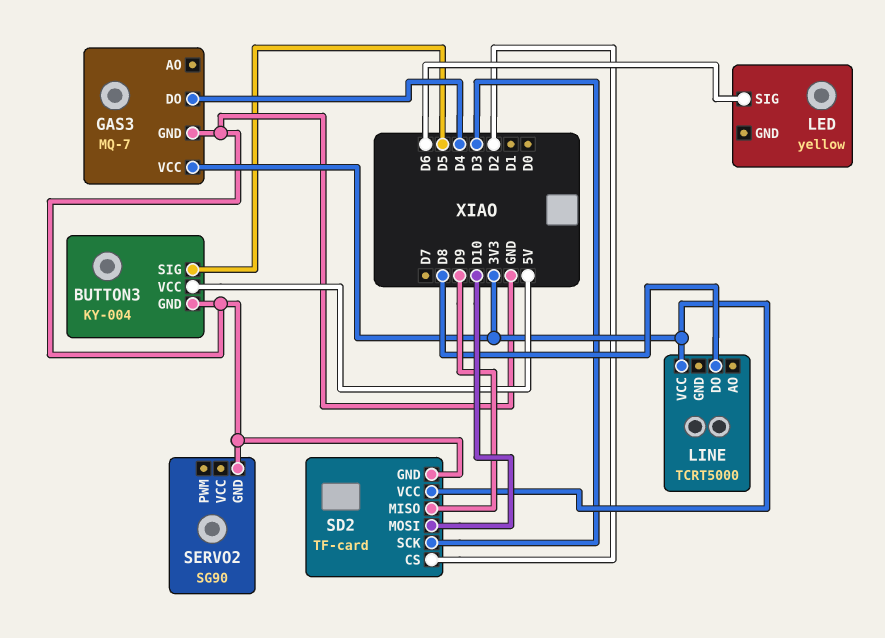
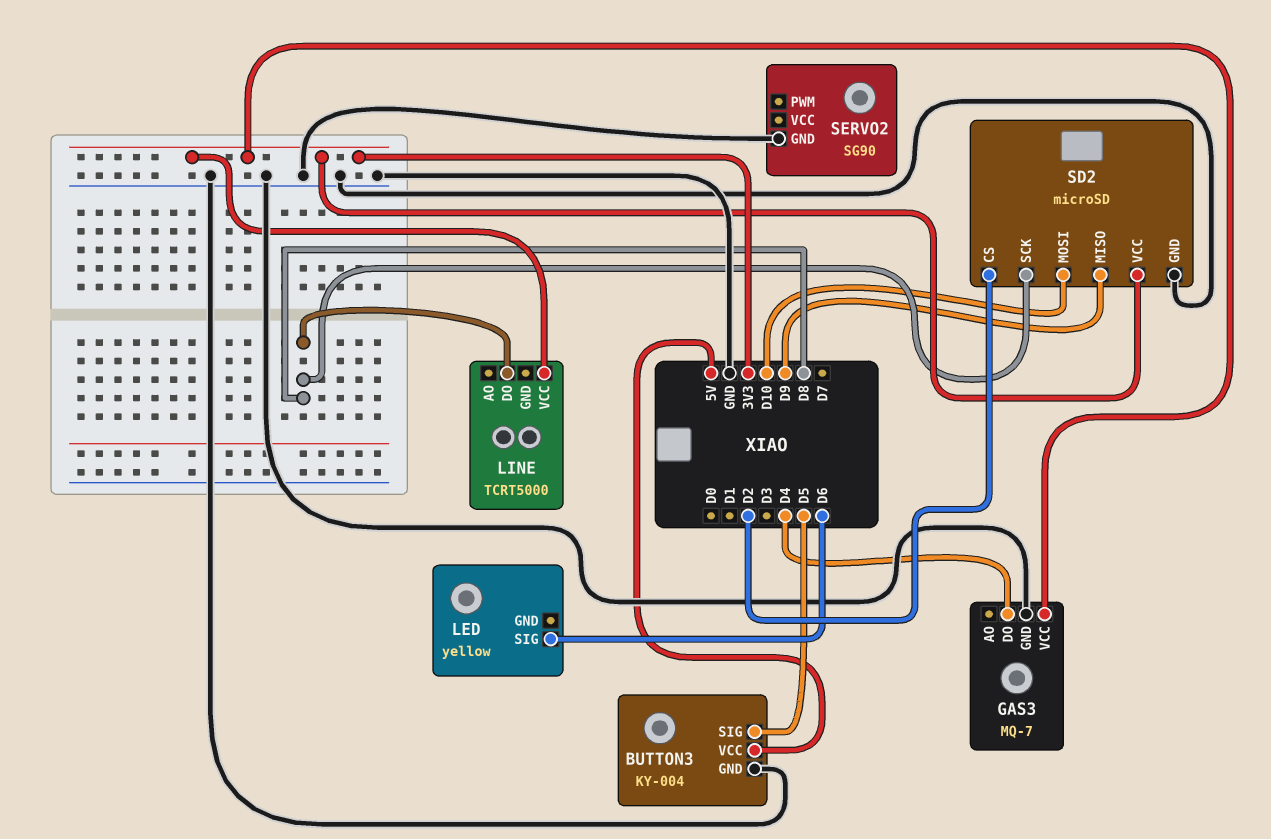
SD2: TF-card -> microSD
SD2 pin SCK: D3 -> D8

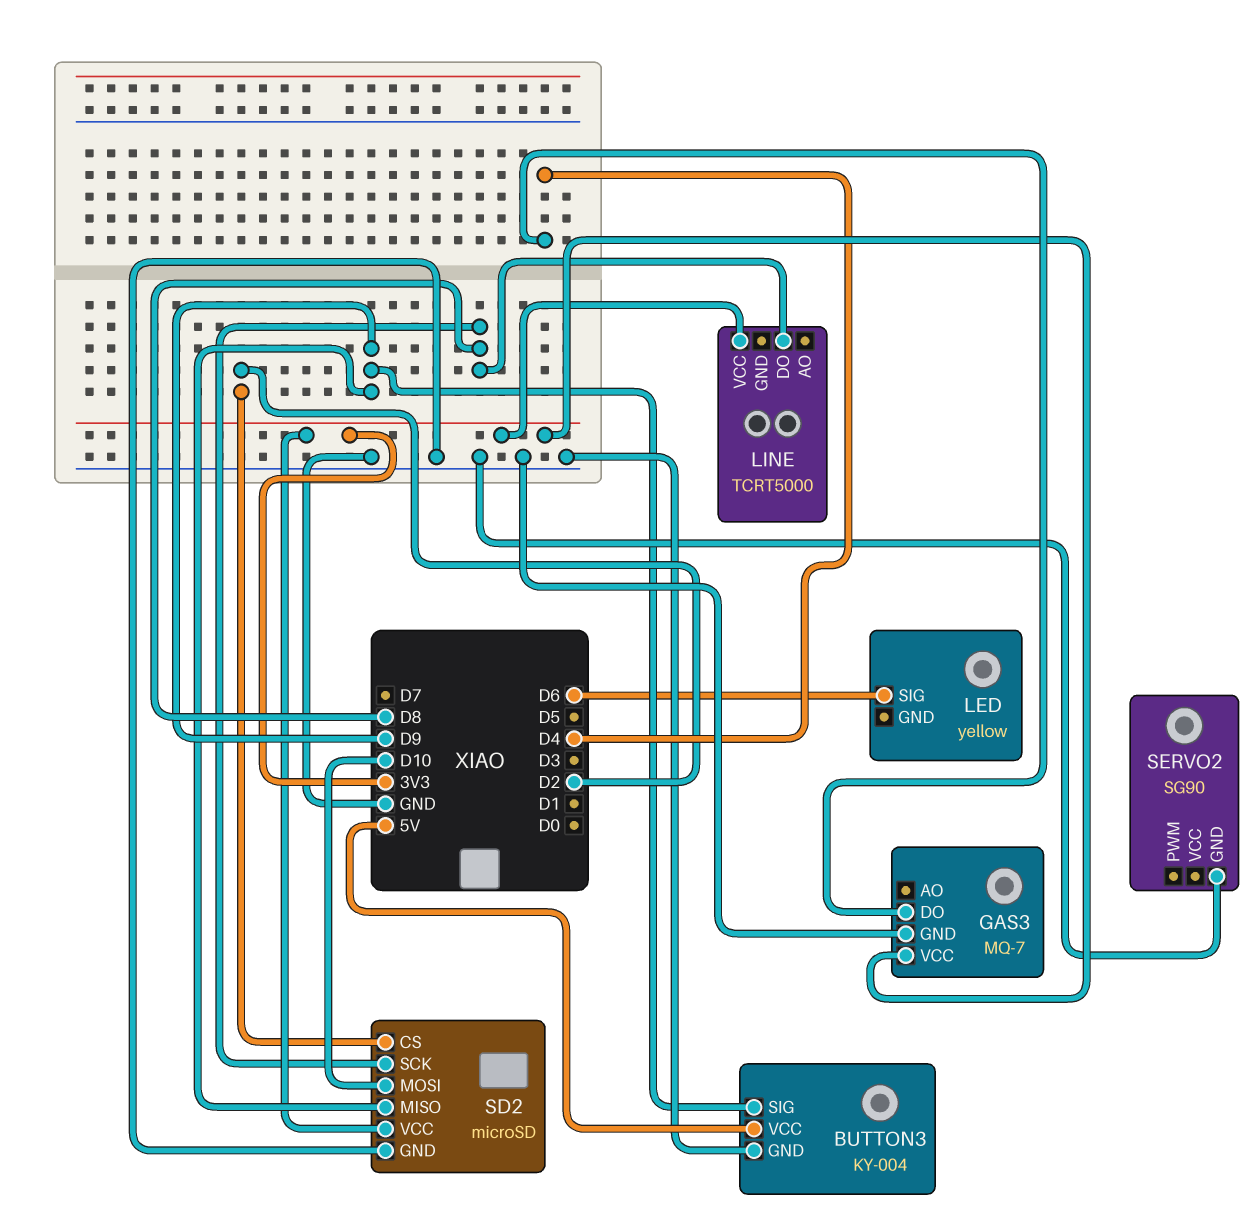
BUTTON3 pin SIG: D5 -> D9

